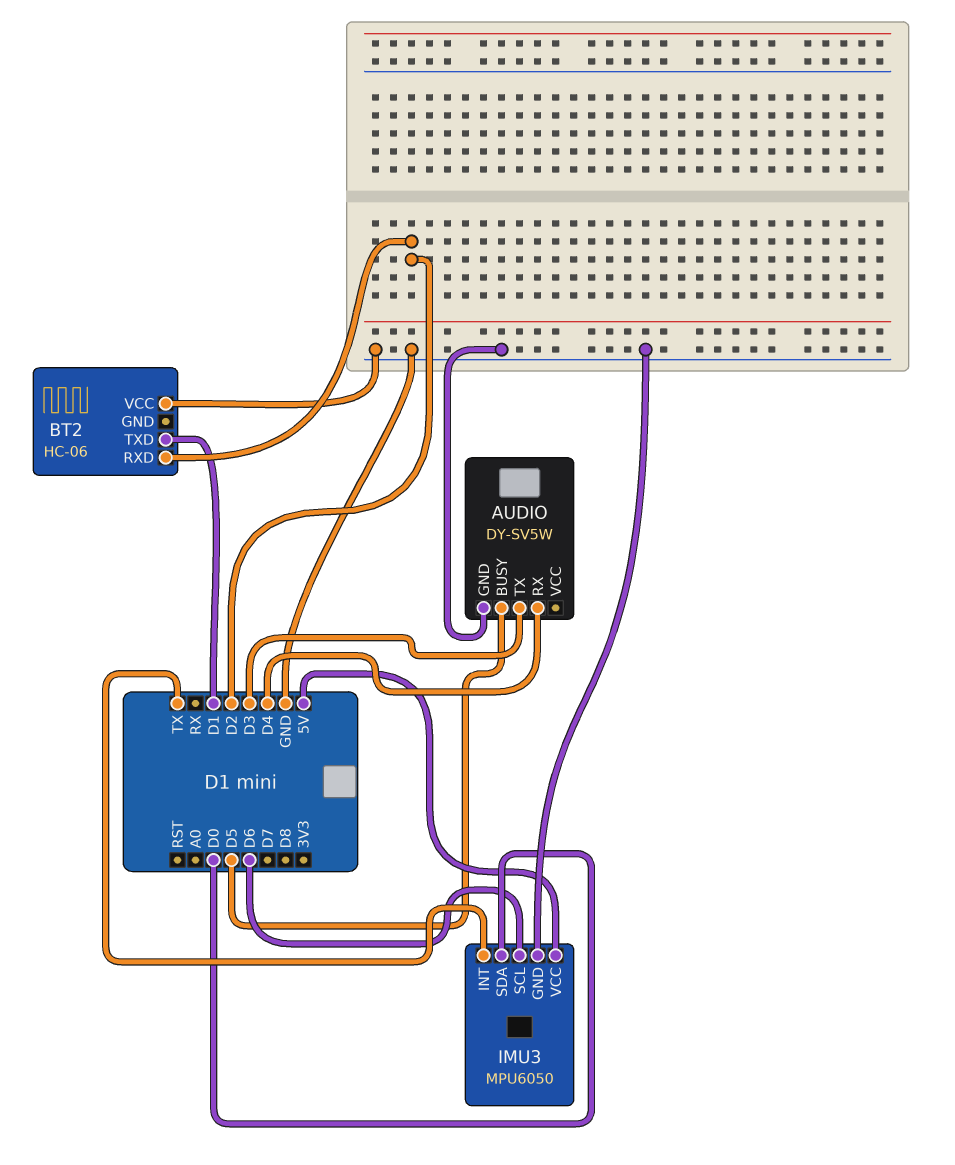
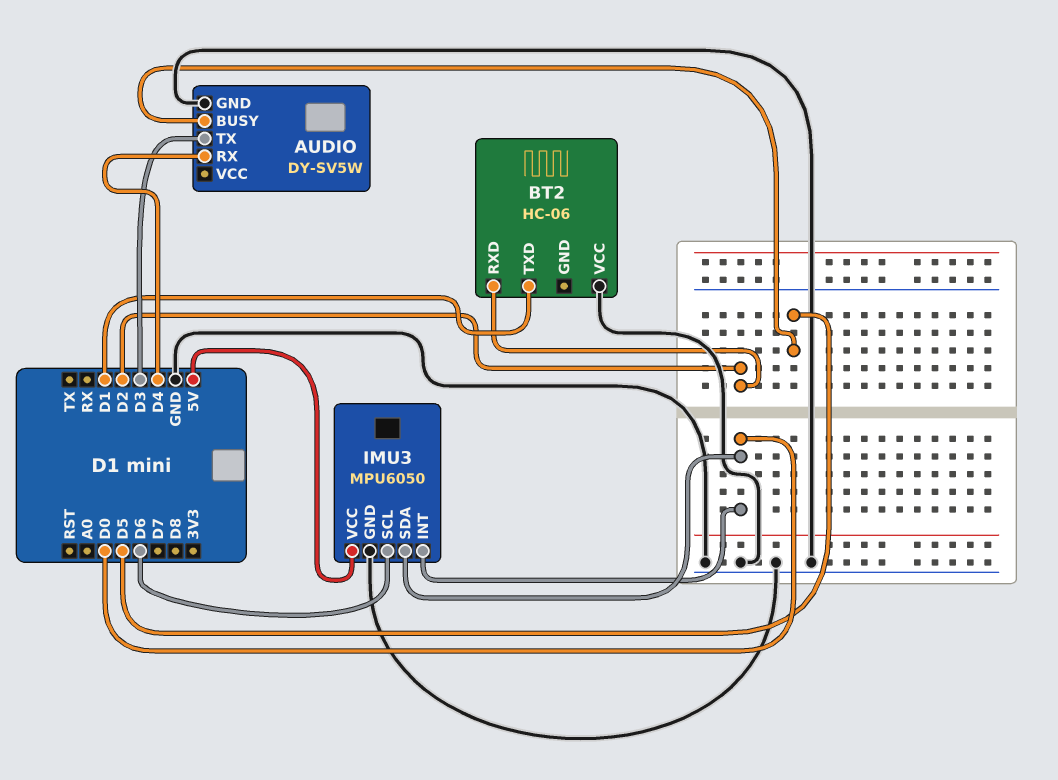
IMU3 pin INT: TX -> D0

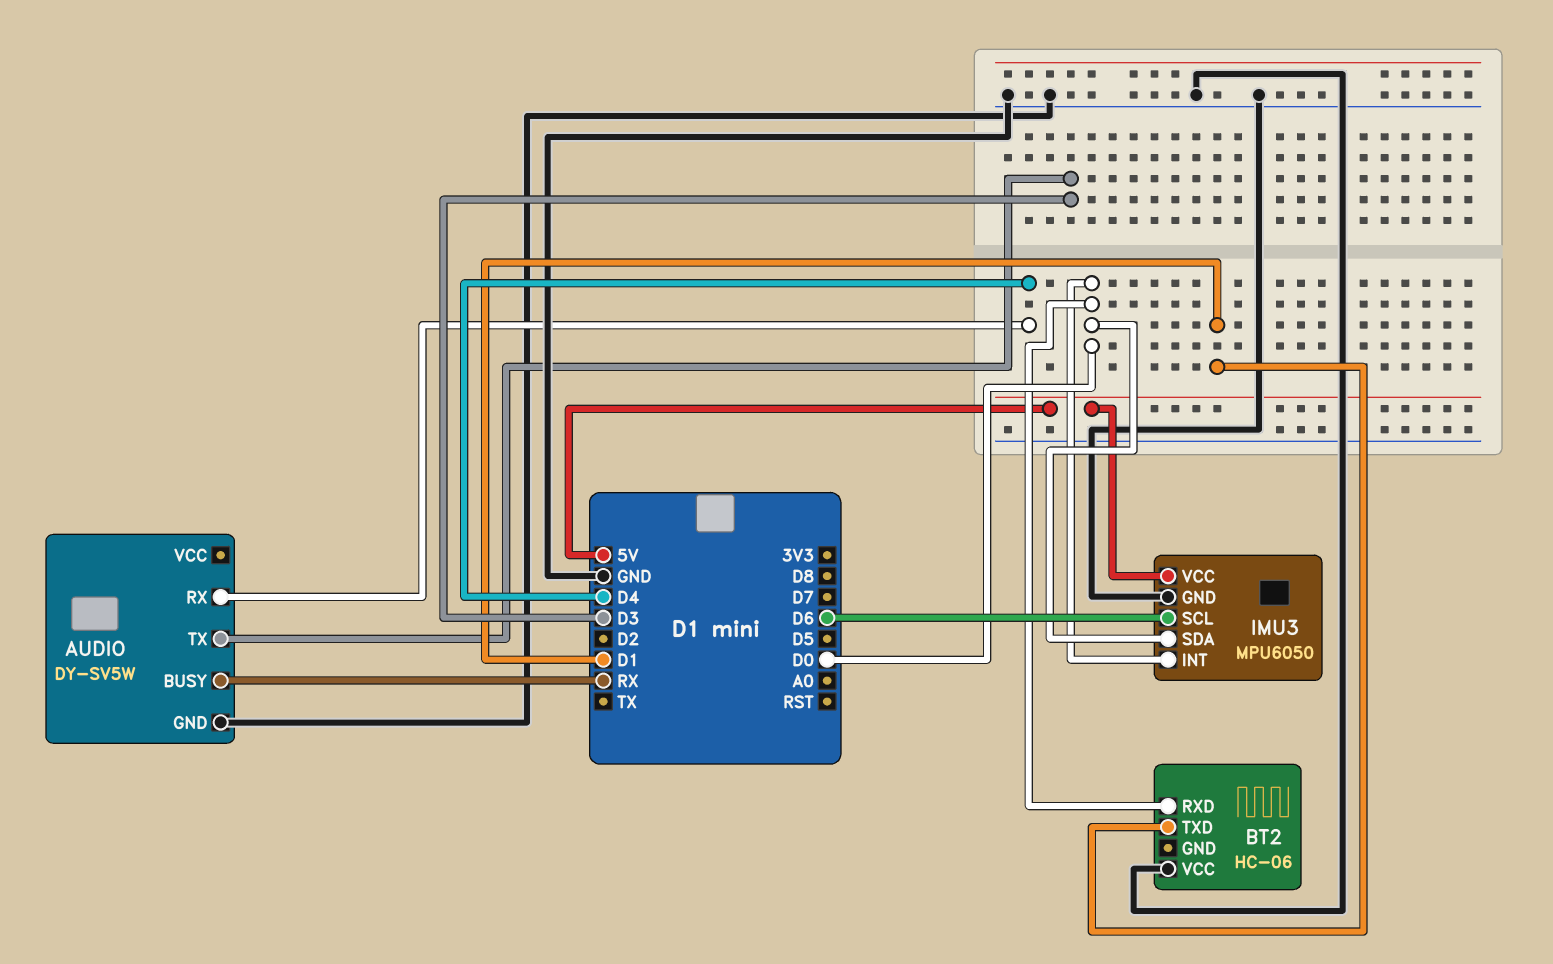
AUDIO pin BUSY: D5 -> RX
BT2 pin RXD: D2 -> D0

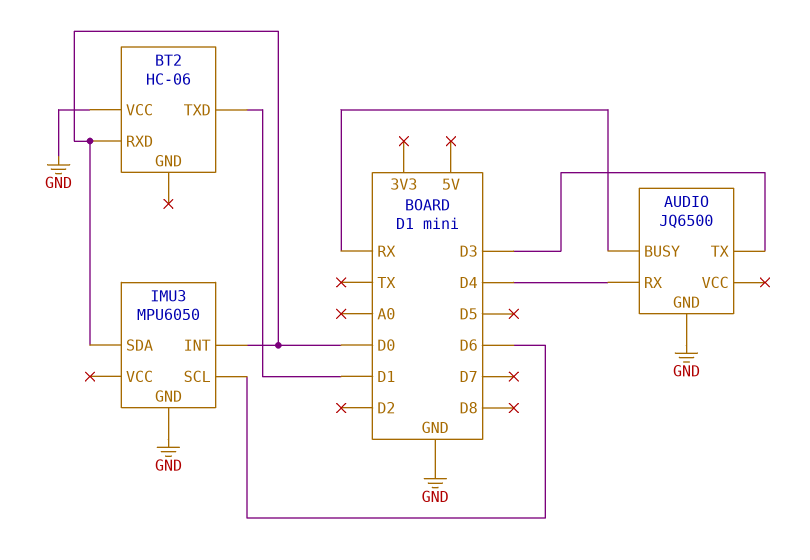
AUDIO: DY-SV5W -> JQ6500
IMU3 pin VCC: 5V -> none

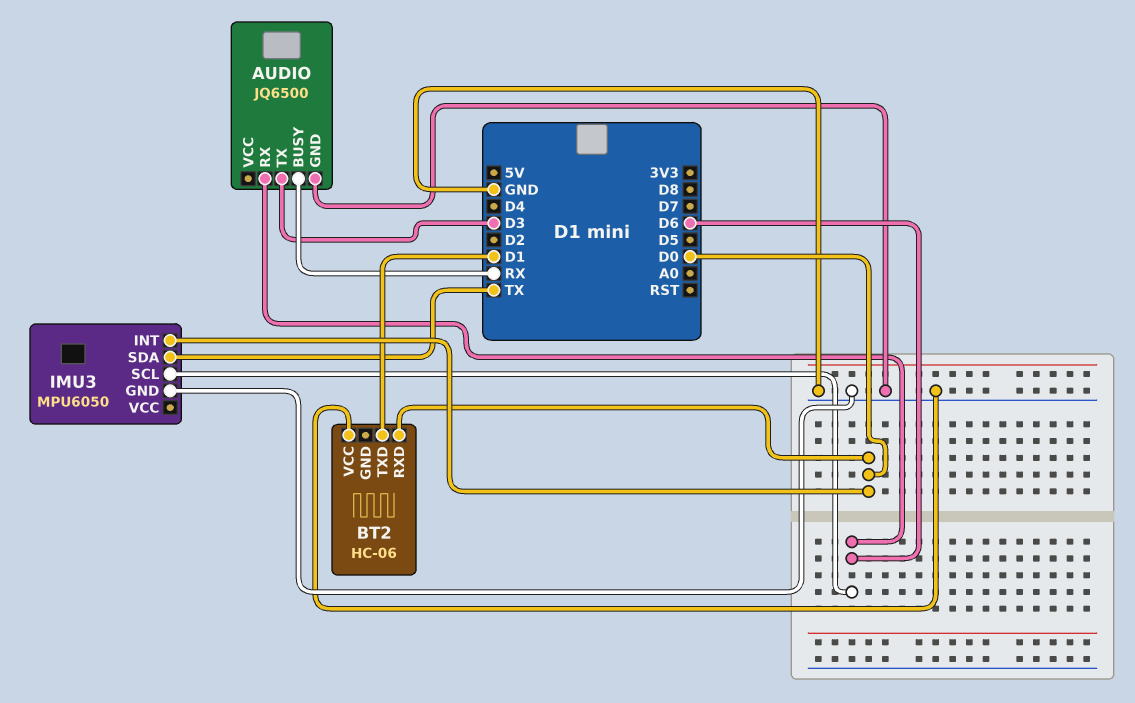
AUDIO pin RX: D4 -> D6
IMU3 pin SDA: D0 -> TX

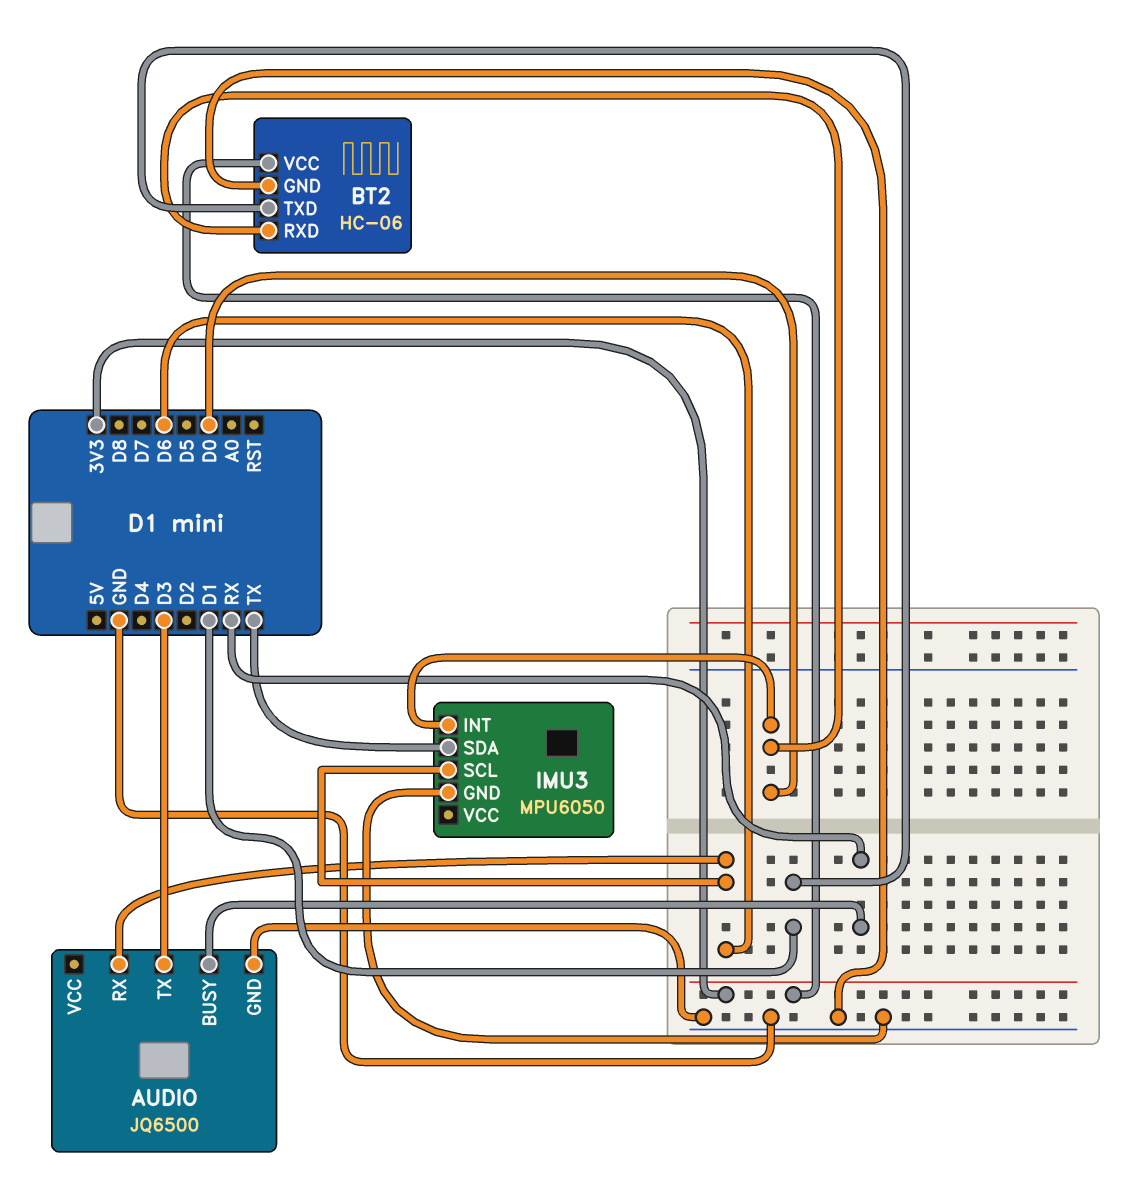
BT2 pin GND: none -> GND
BT2 pin VCC: GND -> 3V3

